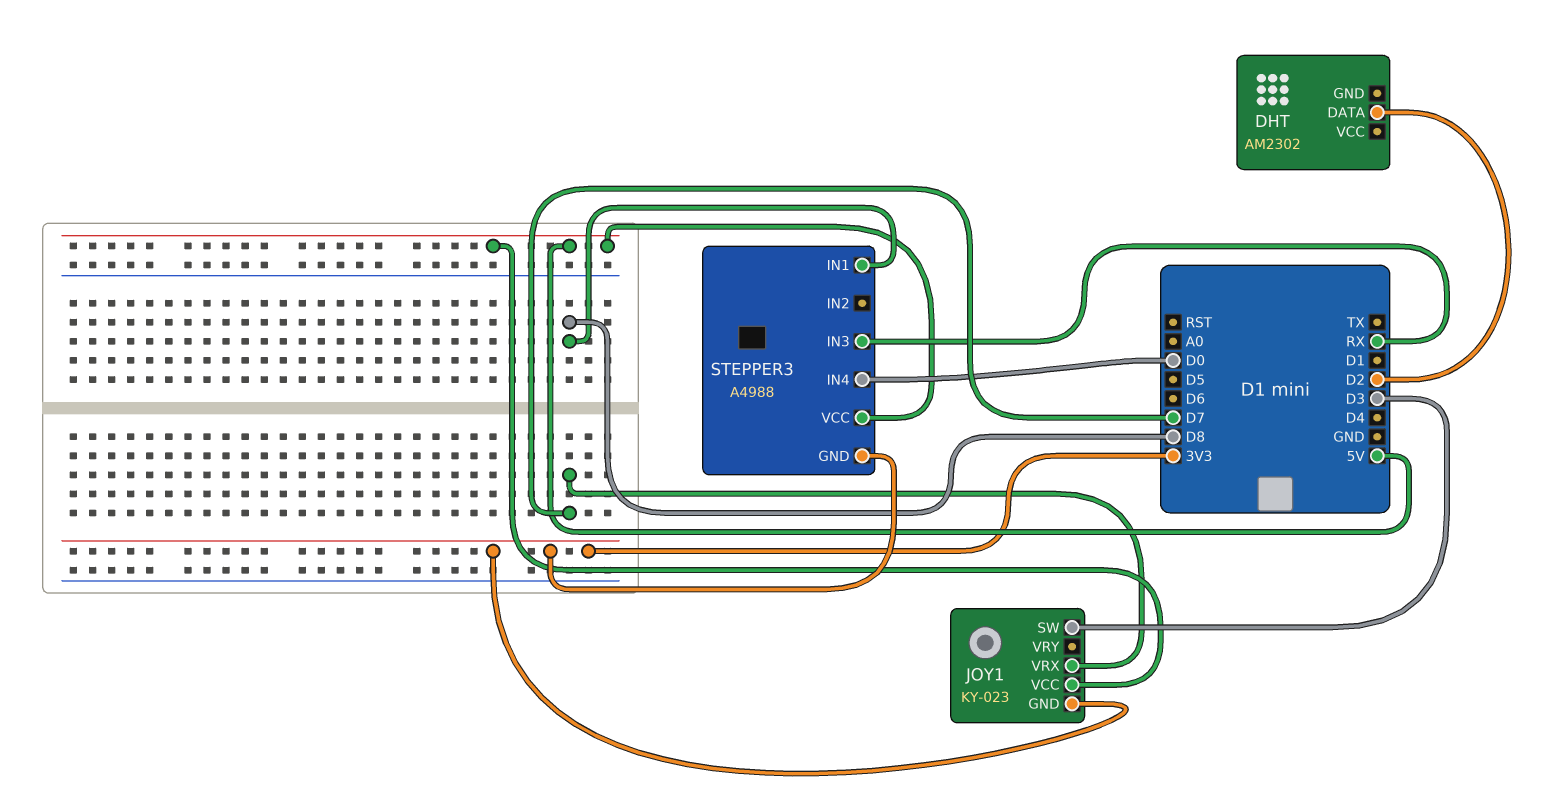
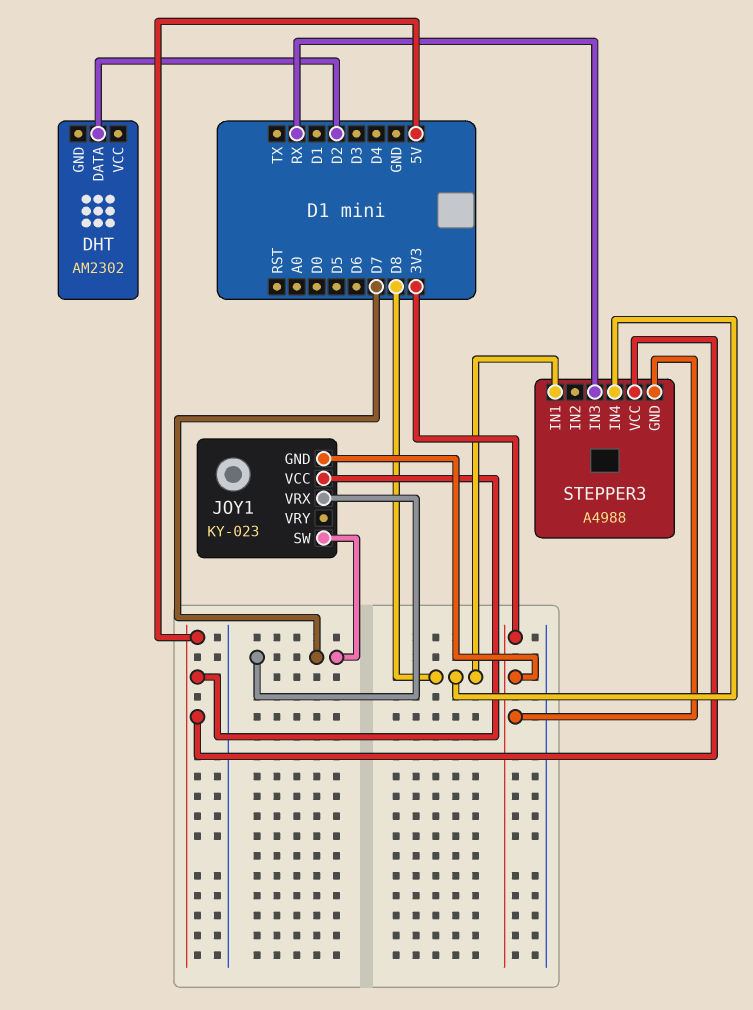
JOY1 pin SW: D3 -> D7
STEPPER3 pin IN4: D0 -> D8

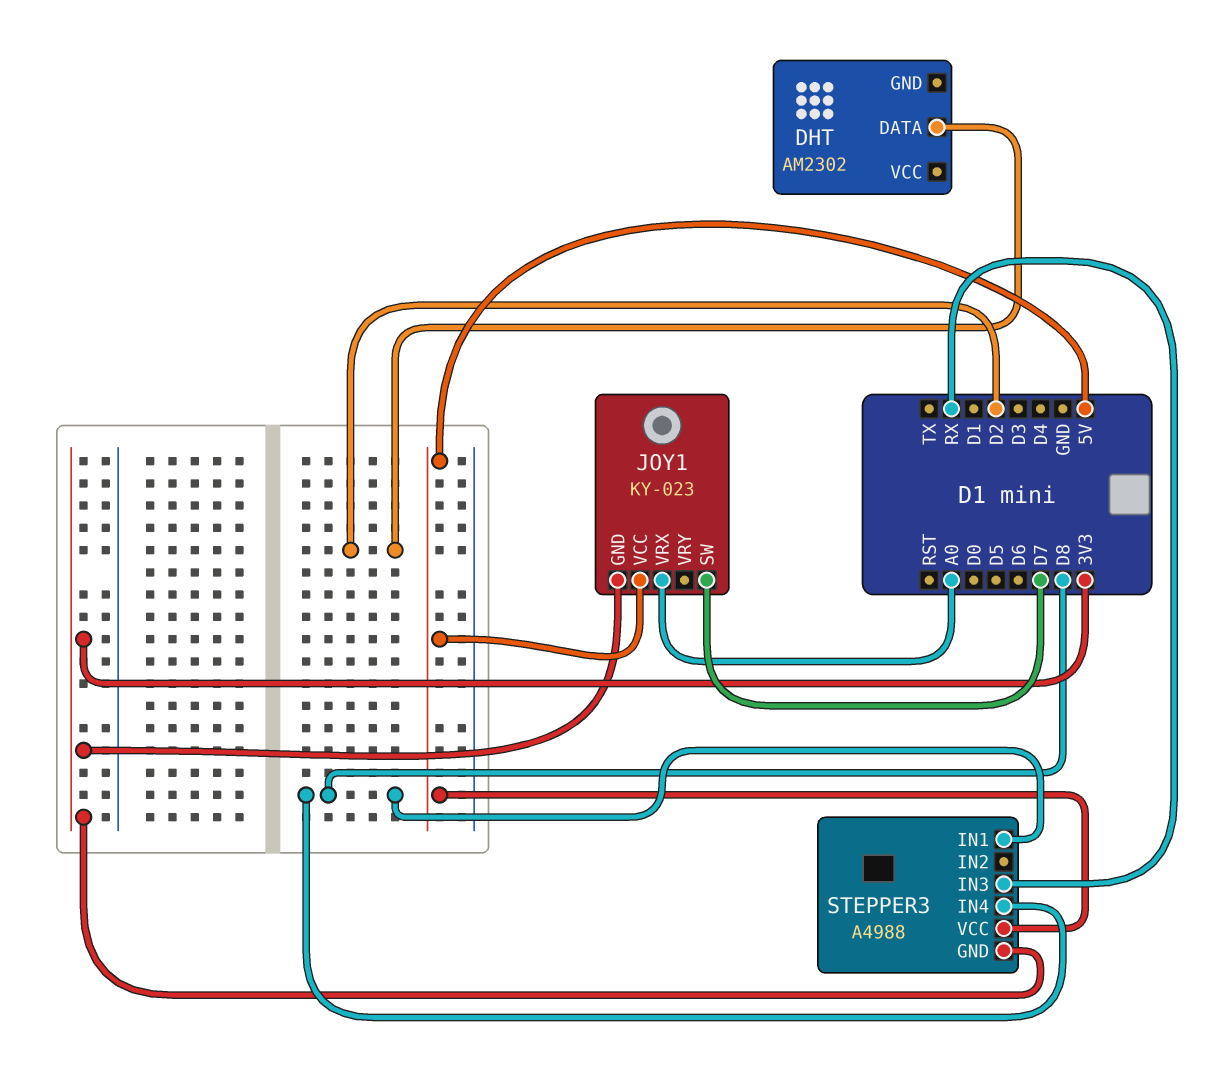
JOY1 pin VRX: D7 -> A0

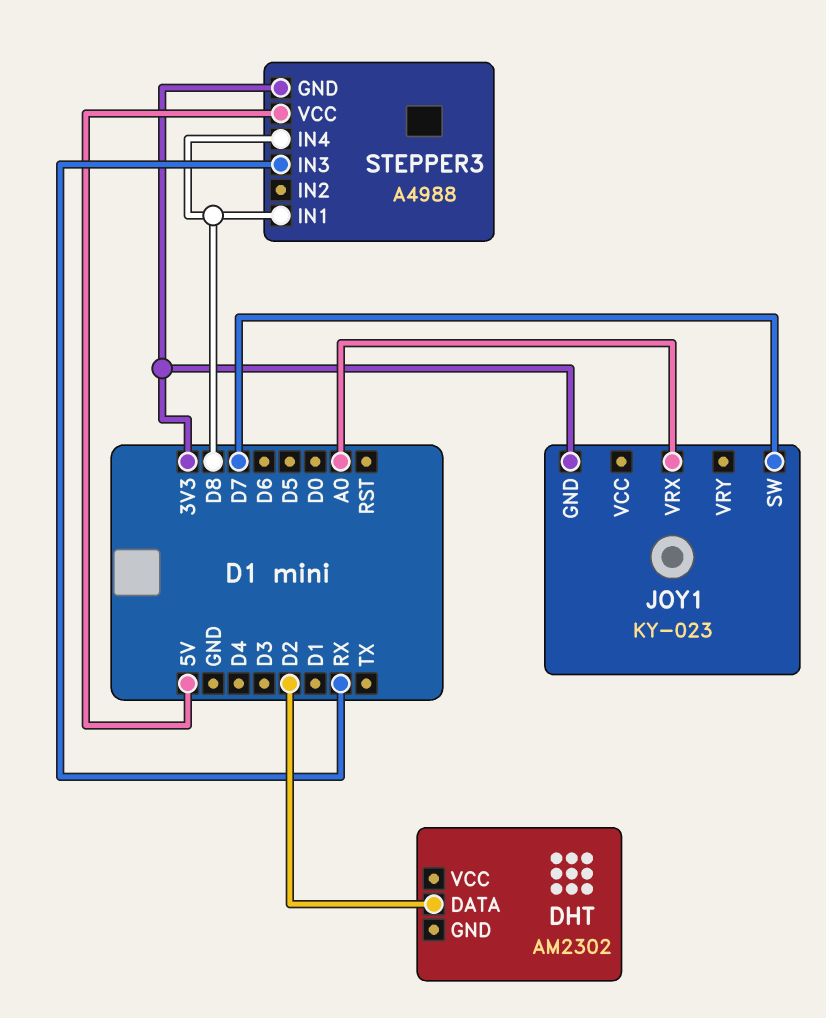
JOY1 pin VCC: 5V -> none

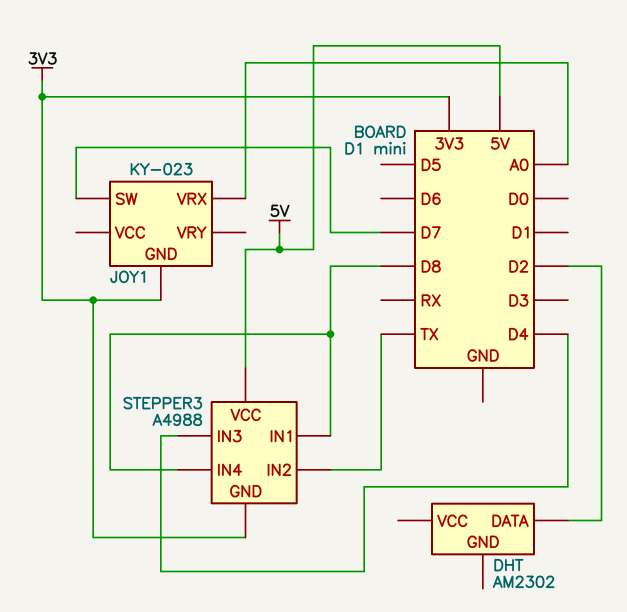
STEPPER3 pin IN2: none -> TX
STEPPER3 pin IN3: RX -> D4

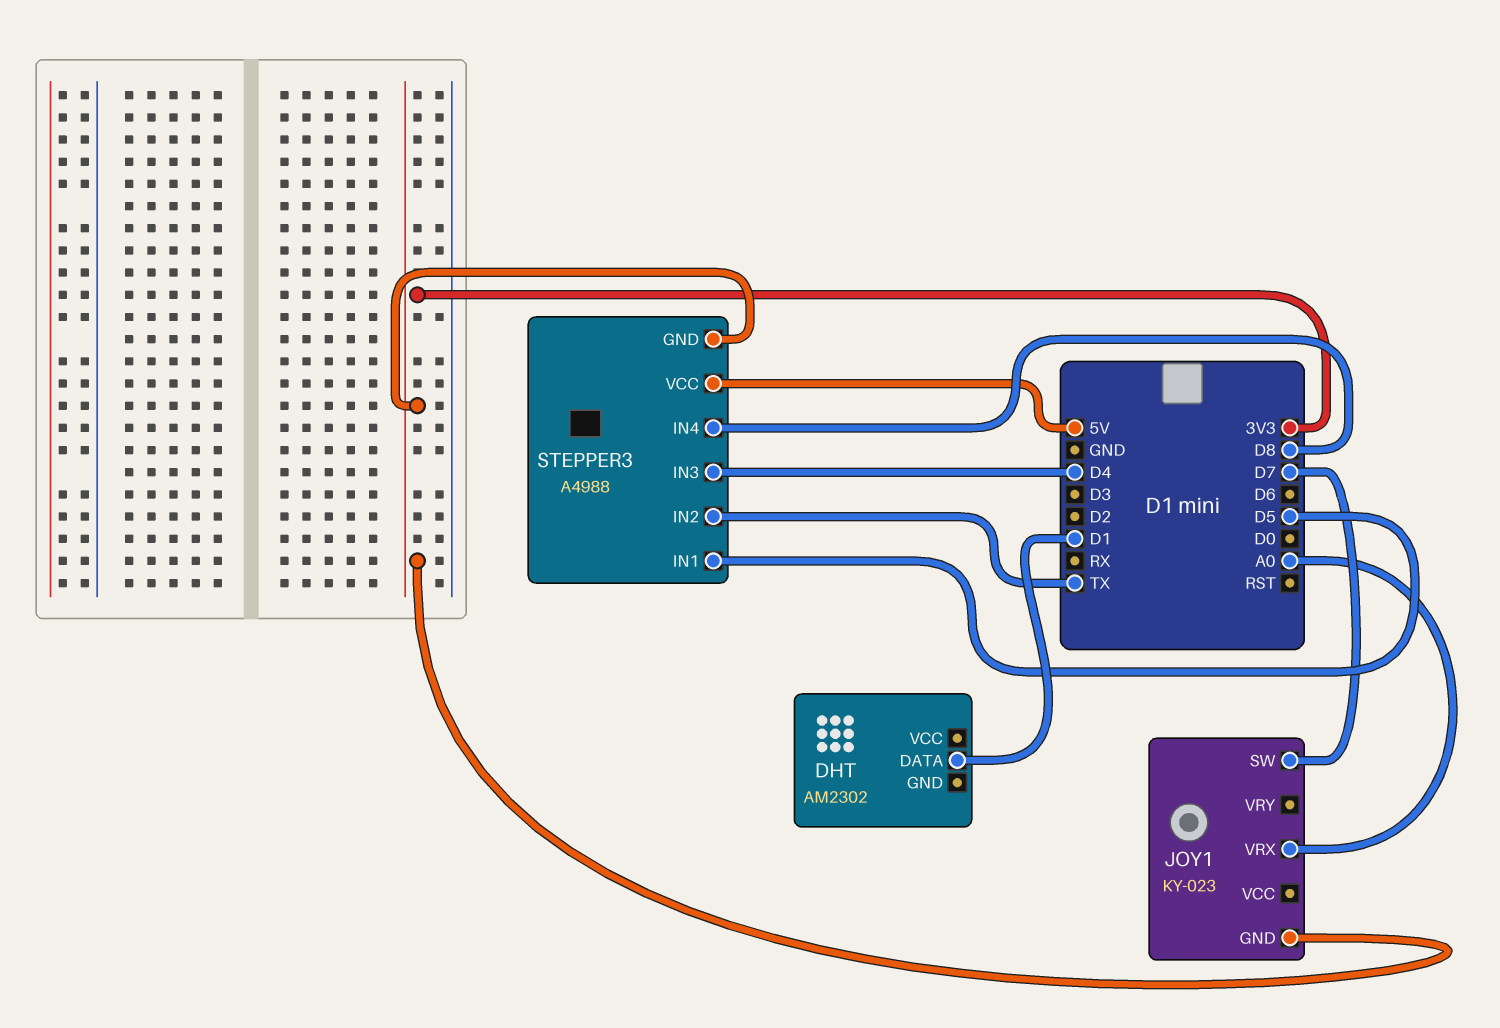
DHT pin DATA: D2 -> D1
STEPPER3 pin IN1: D8 -> D5

